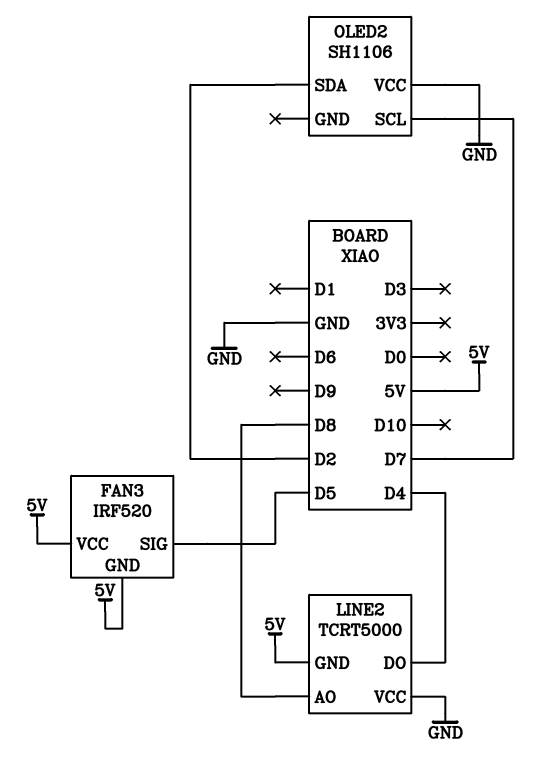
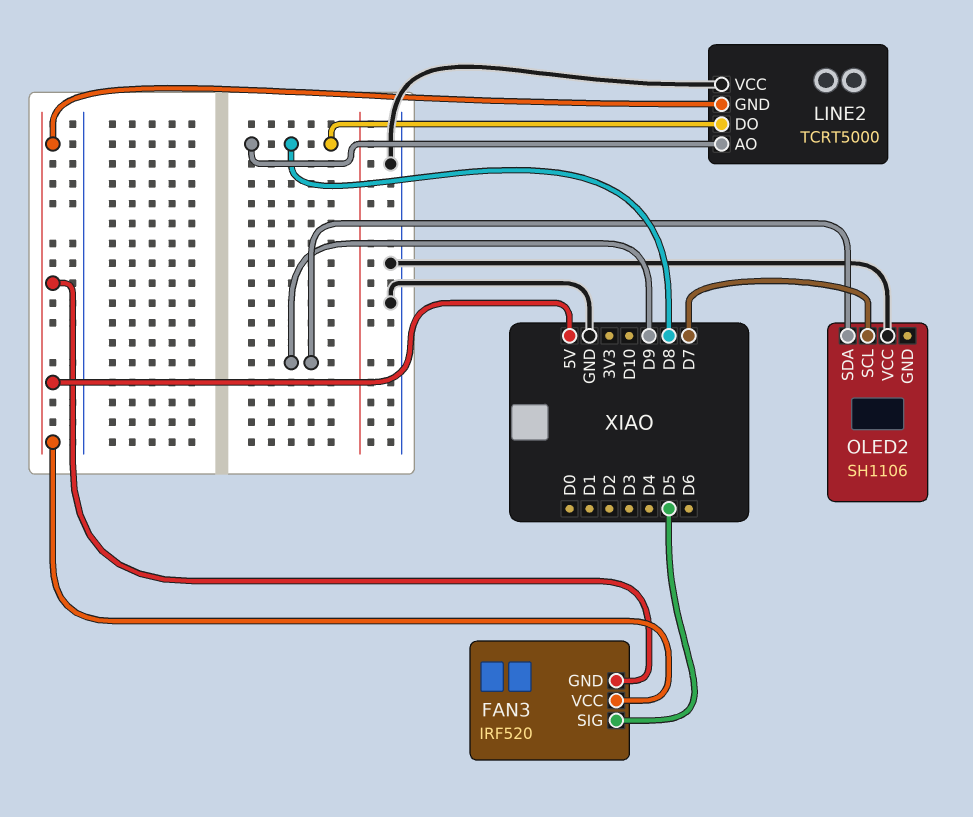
LINE2 pin DO: D4 -> D8
OLED2 pin SDA: D2 -> D9

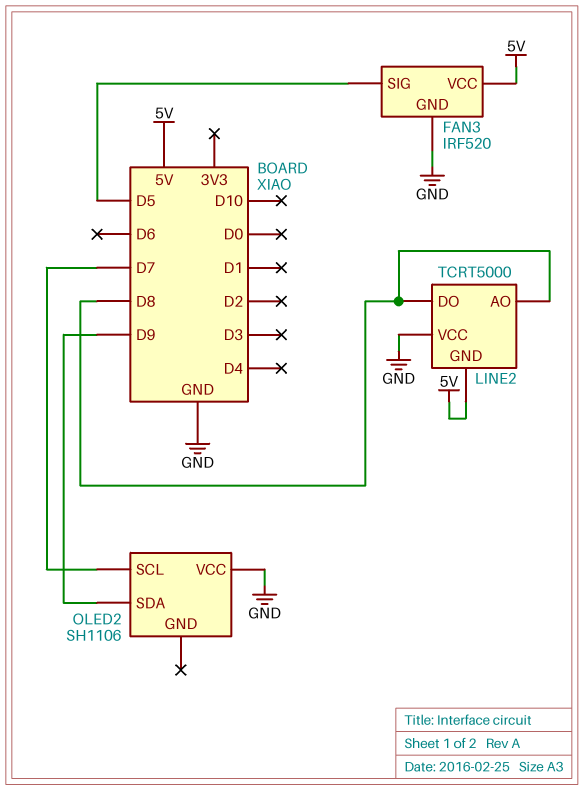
FAN3 pin GND: 5V -> GND

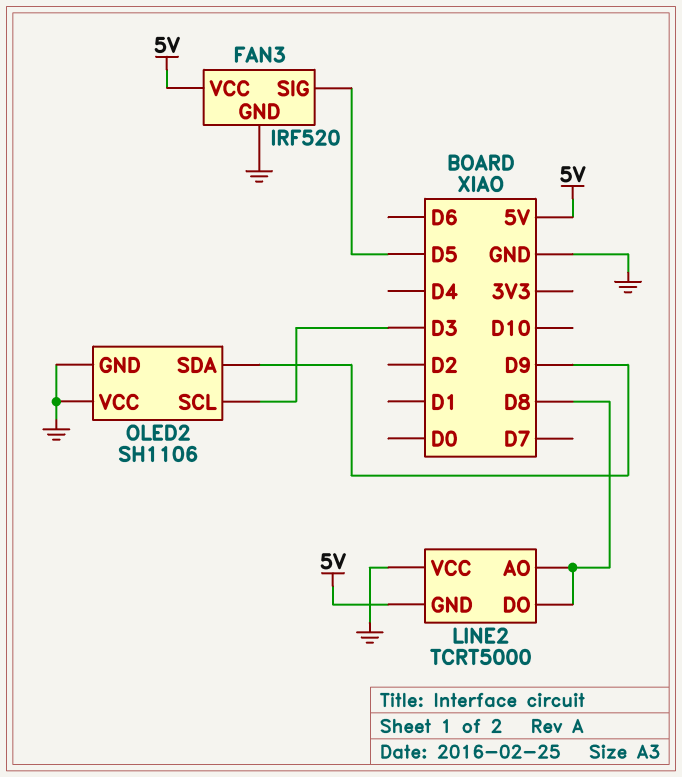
OLED2 pin GND: none -> GND
OLED2 pin SCL: D7 -> D3

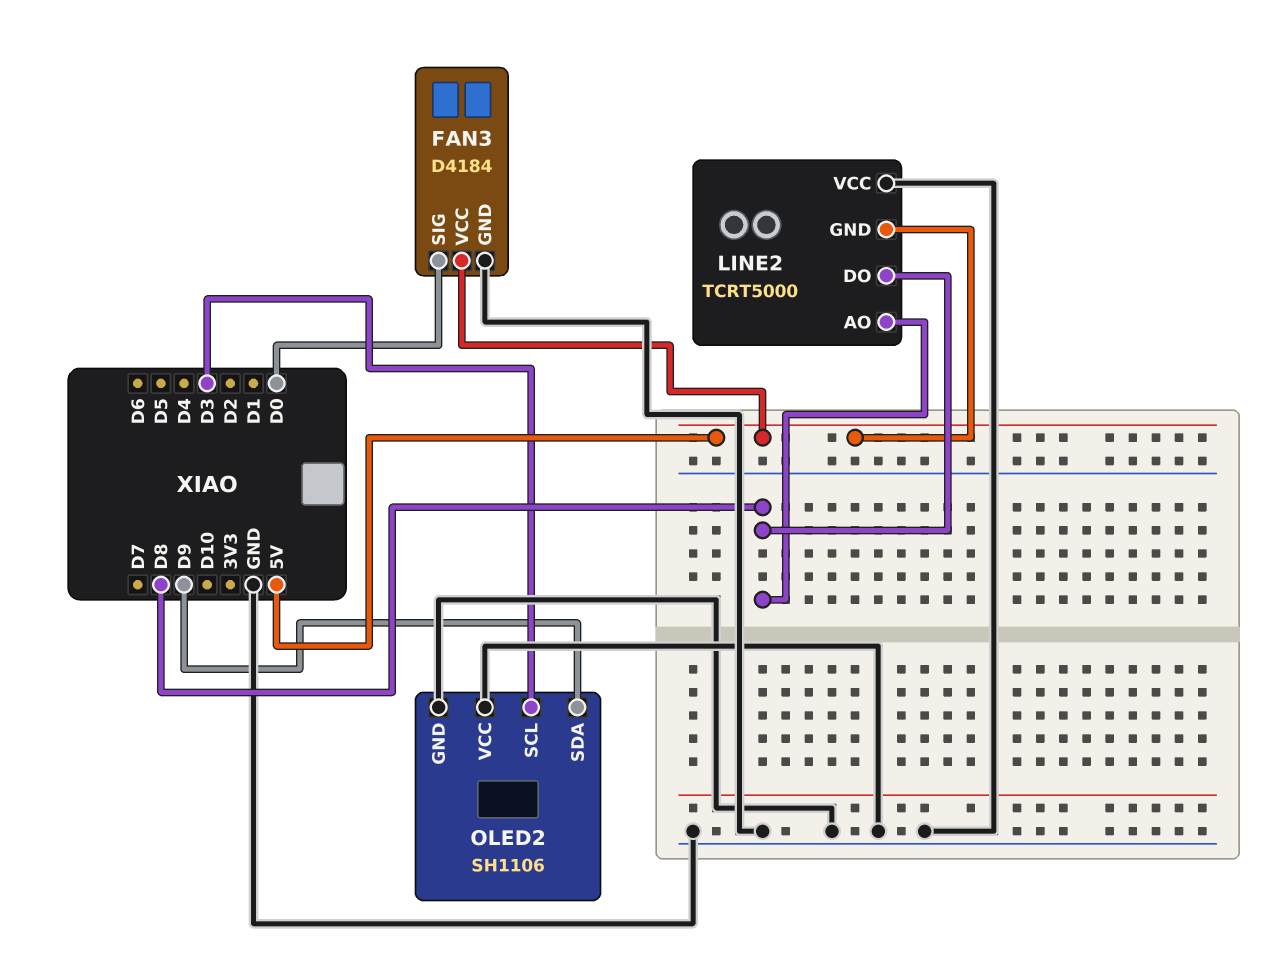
FAN3: IRF520 -> D4184
FAN3 pin SIG: D5 -> D0

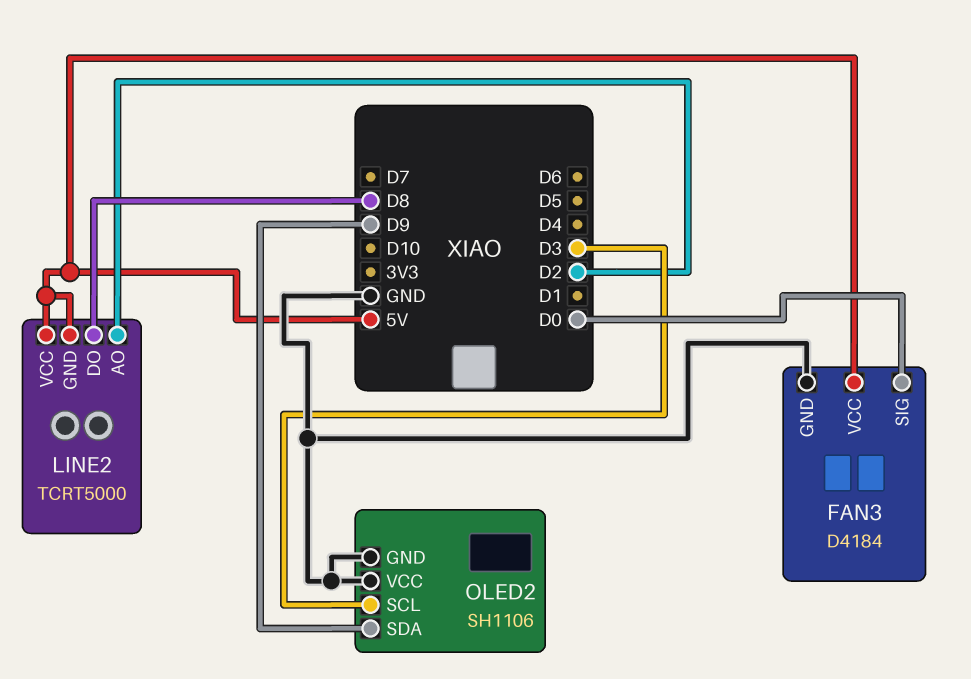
LINE2 pin AO: D8 -> D2
LINE2 pin VCC: GND -> 5V

